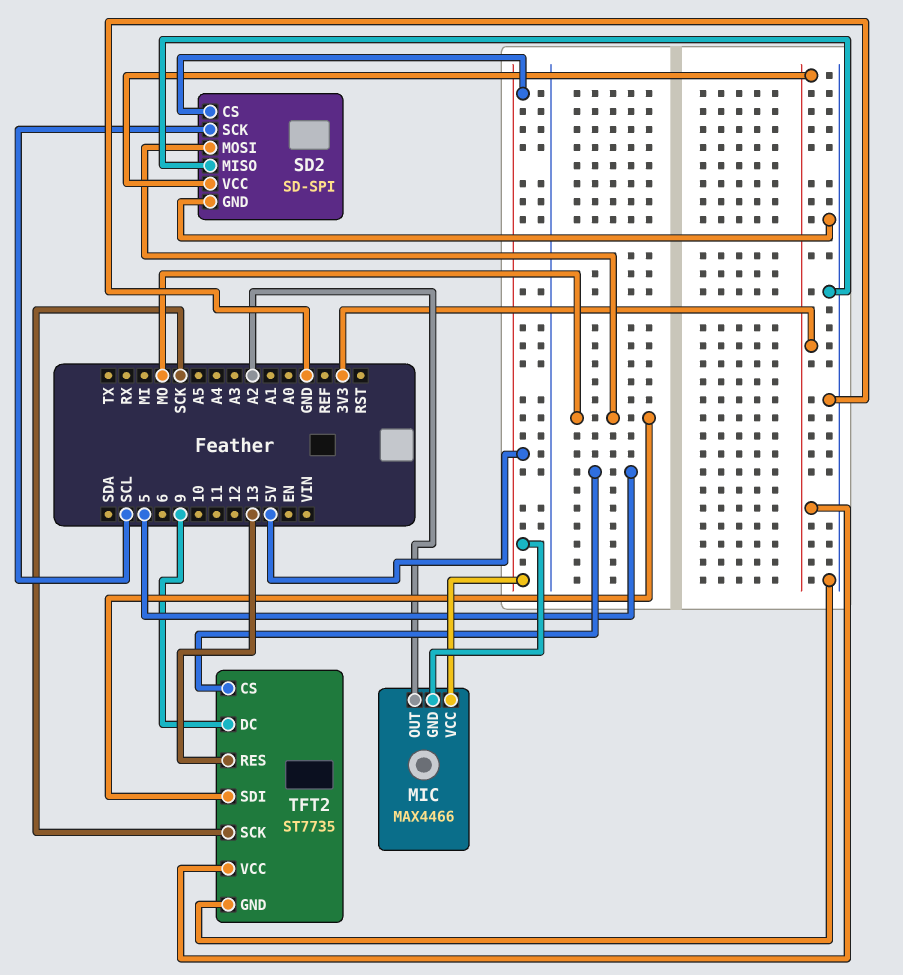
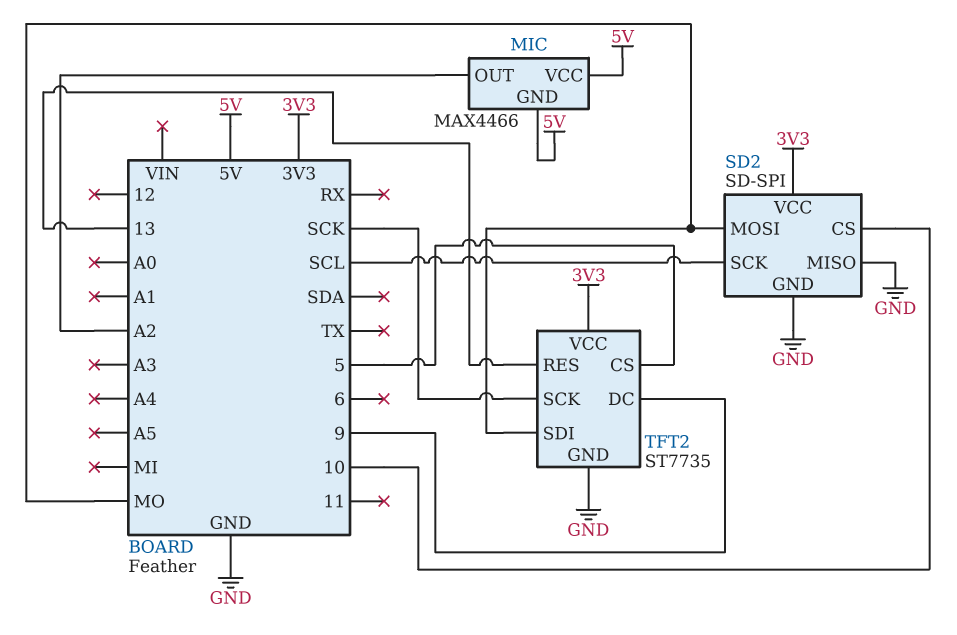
SD2 pin CS: 5V -> 10

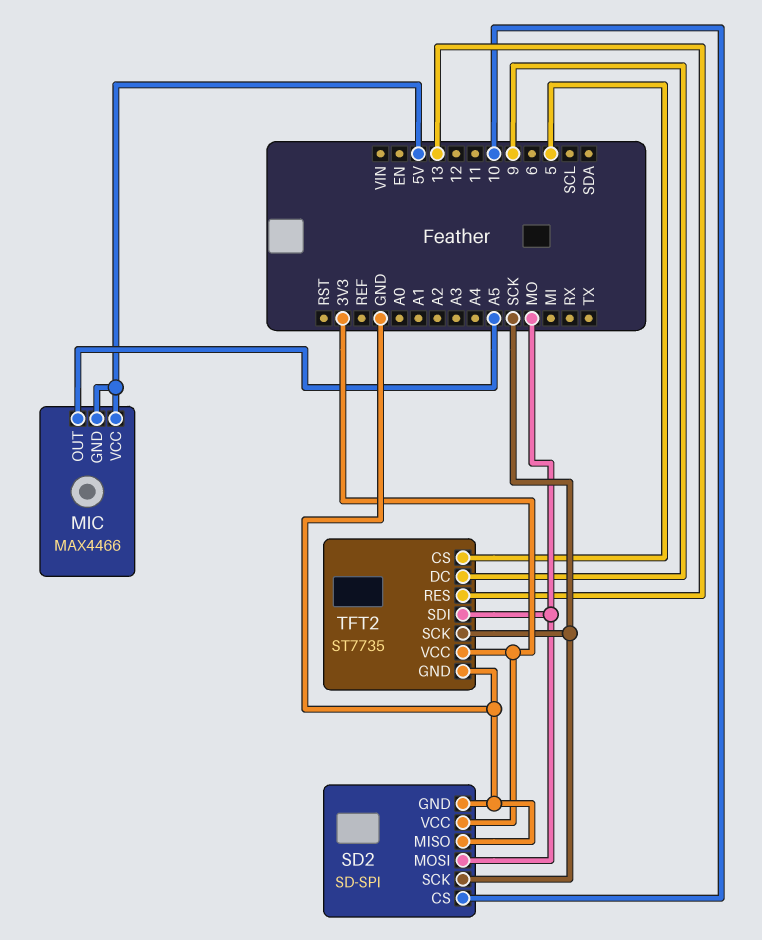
MIC pin OUT: A2 -> A5
SD2 pin SCK: SCL -> SCK

